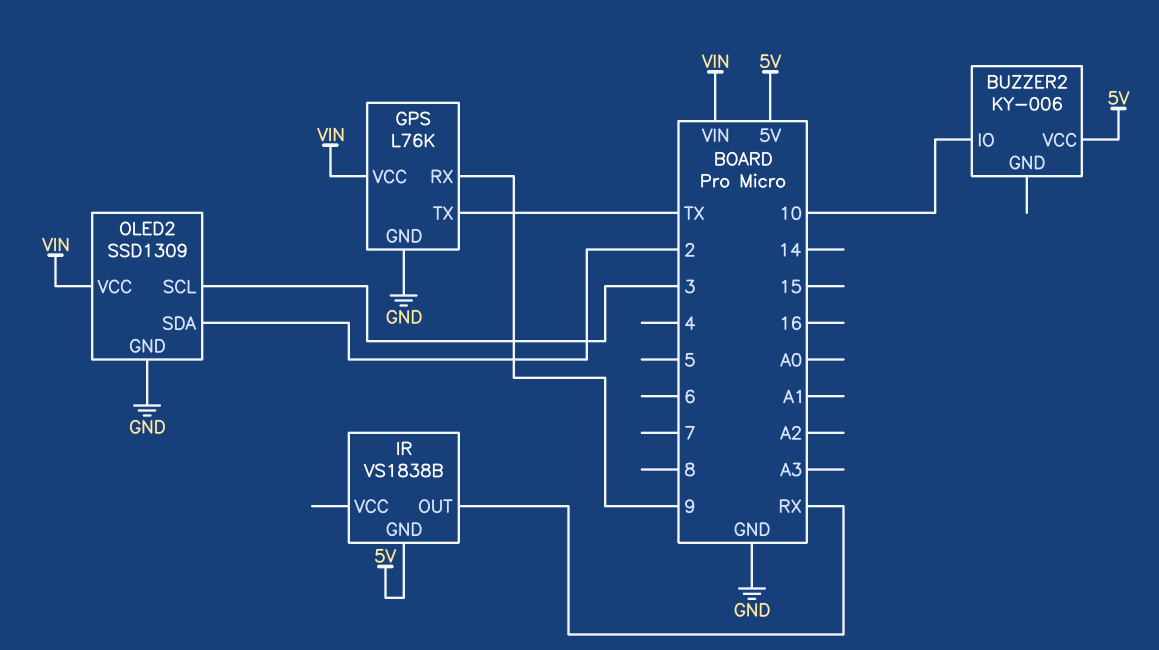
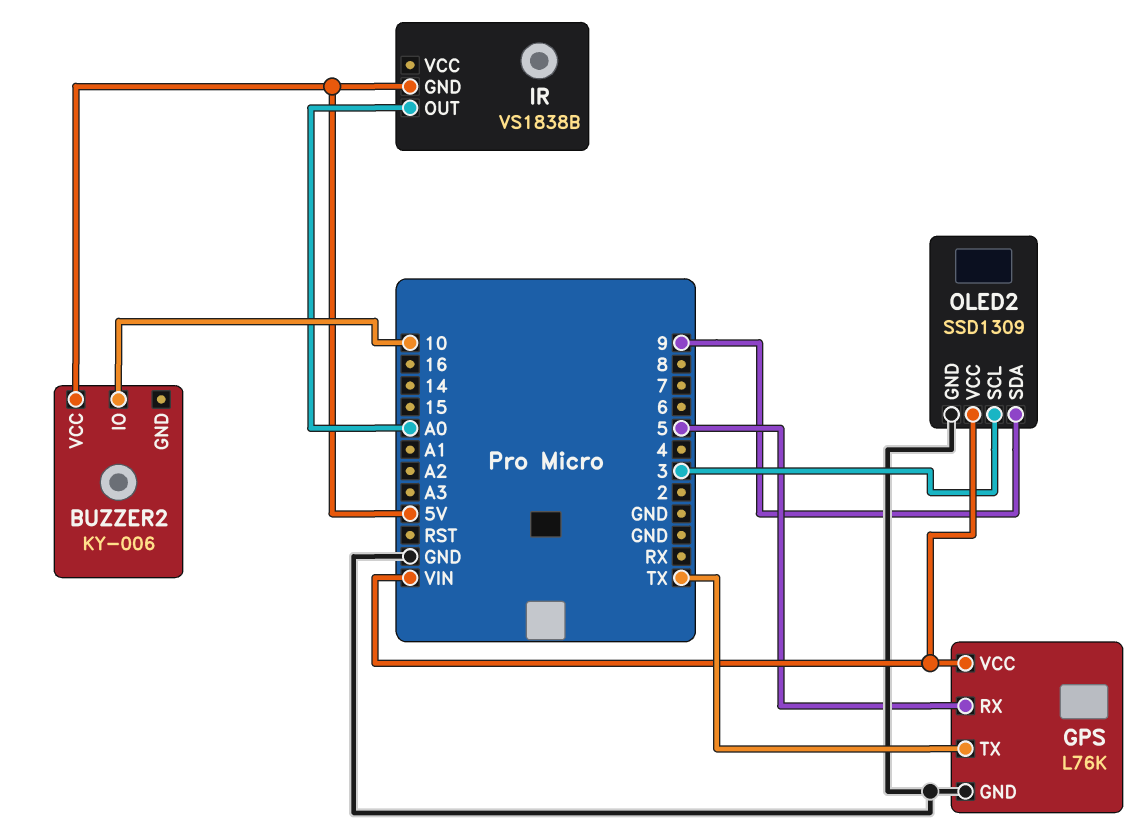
GPS pin RX: 9 -> 5
IR pin OUT: RX -> A0
OLED2 pin SDA: 2 -> 9

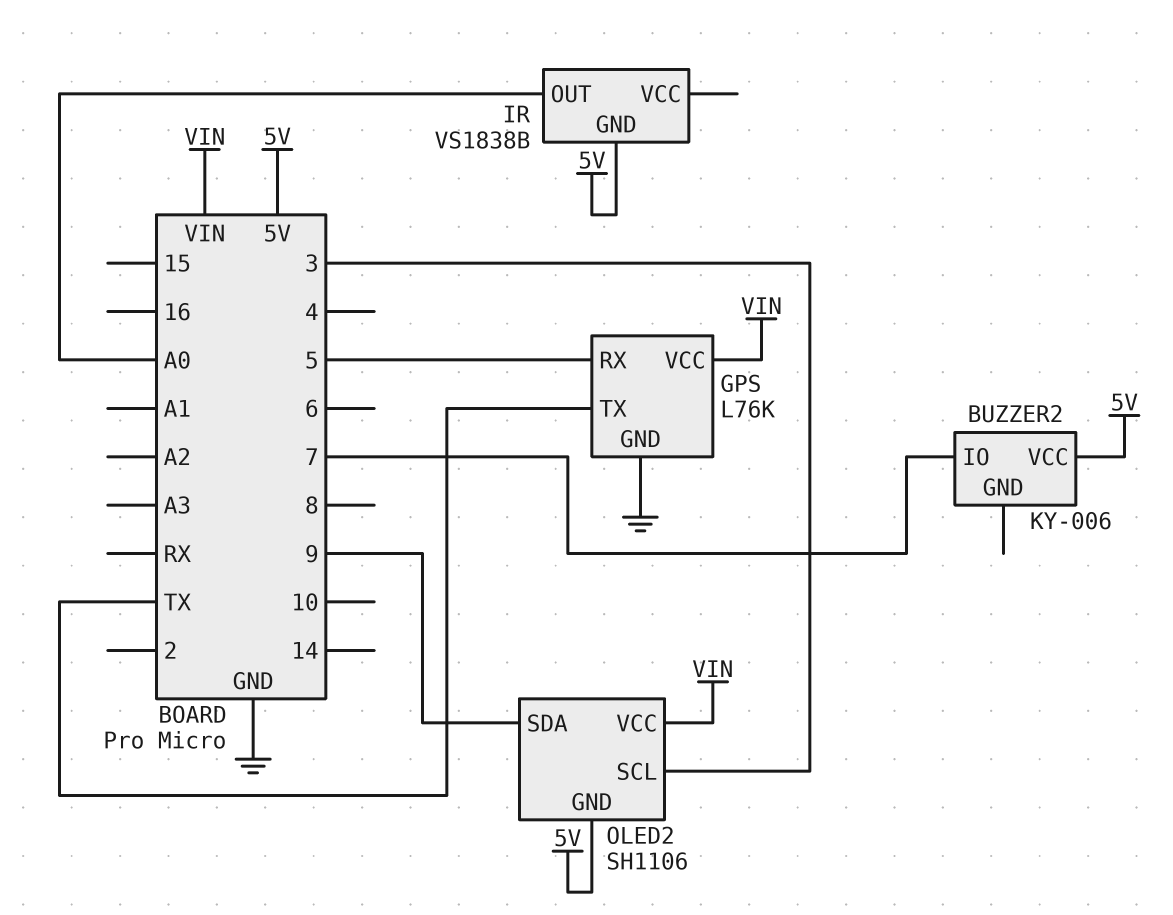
BUZZER2 pin IO: 10 -> 7
OLED2: SSD1309 -> SH1106
OLED2 pin GND: GND -> 5V

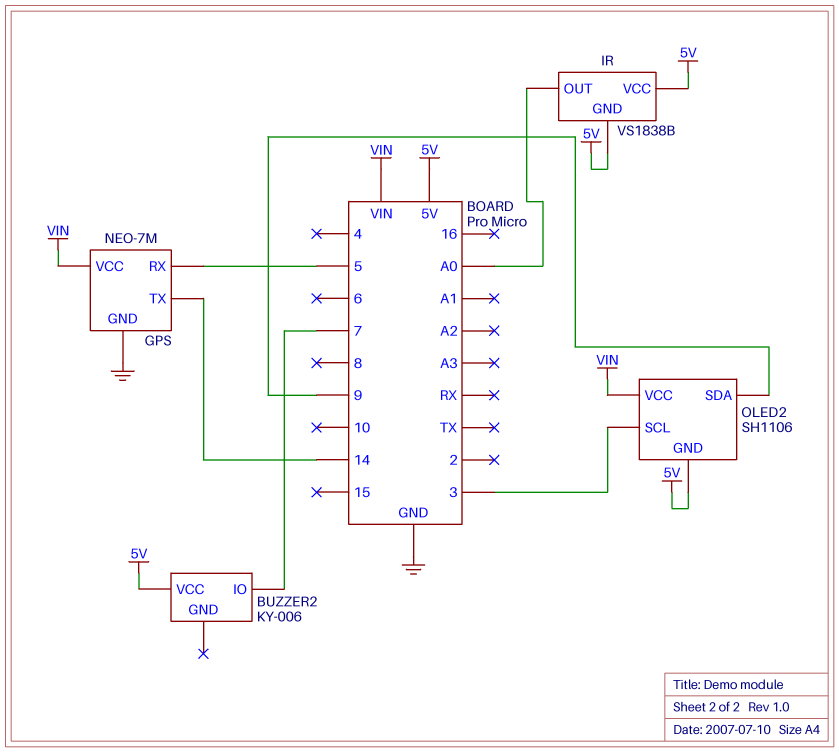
GPS: L76K -> NEO-7M
GPS pin TX: TX -> 14
IR pin VCC: none -> 5V

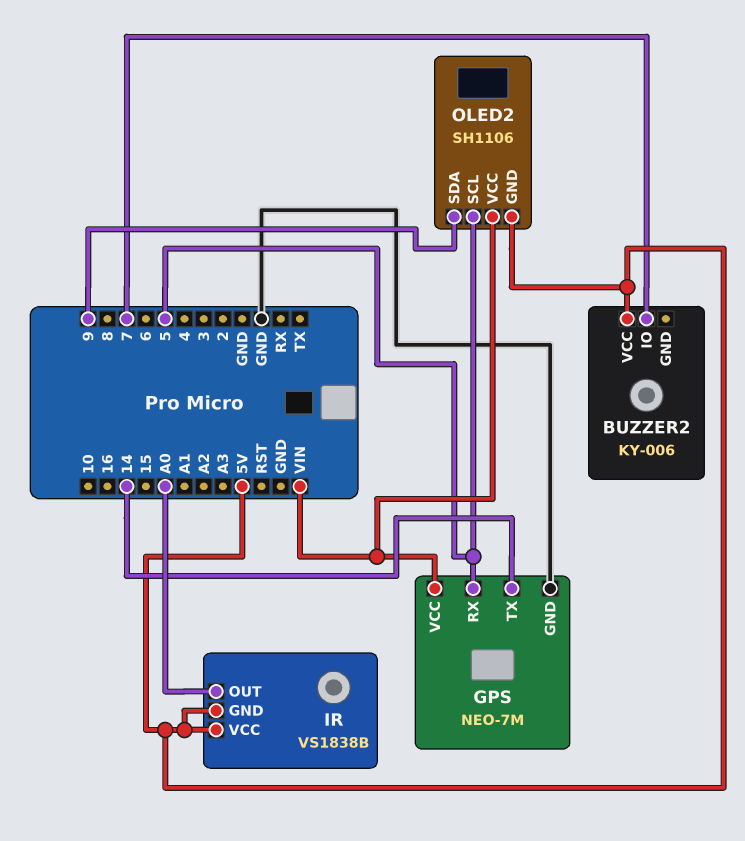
OLED2 pin SCL: 3 -> 5

